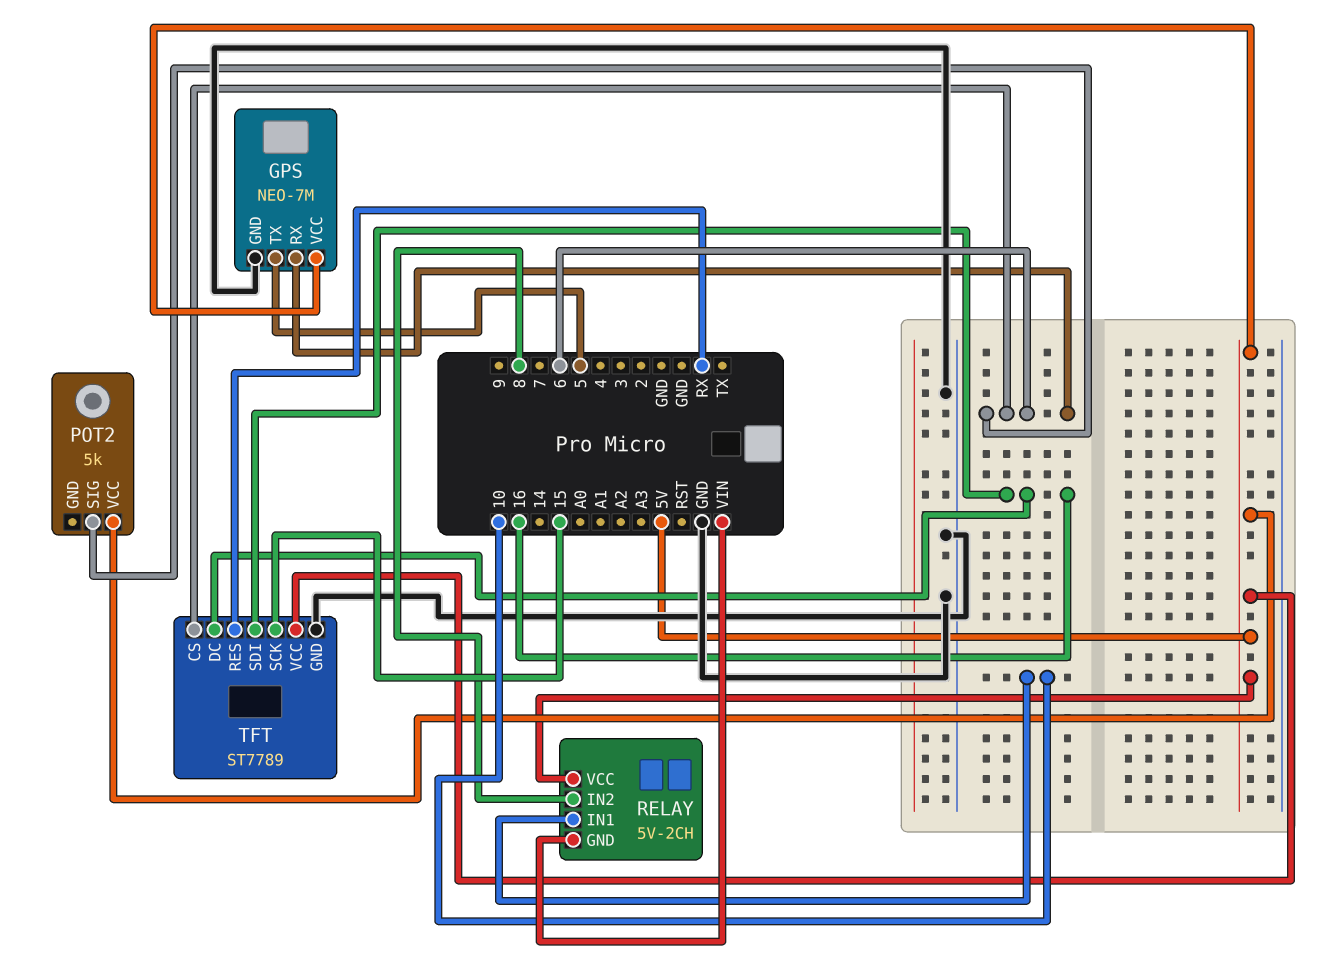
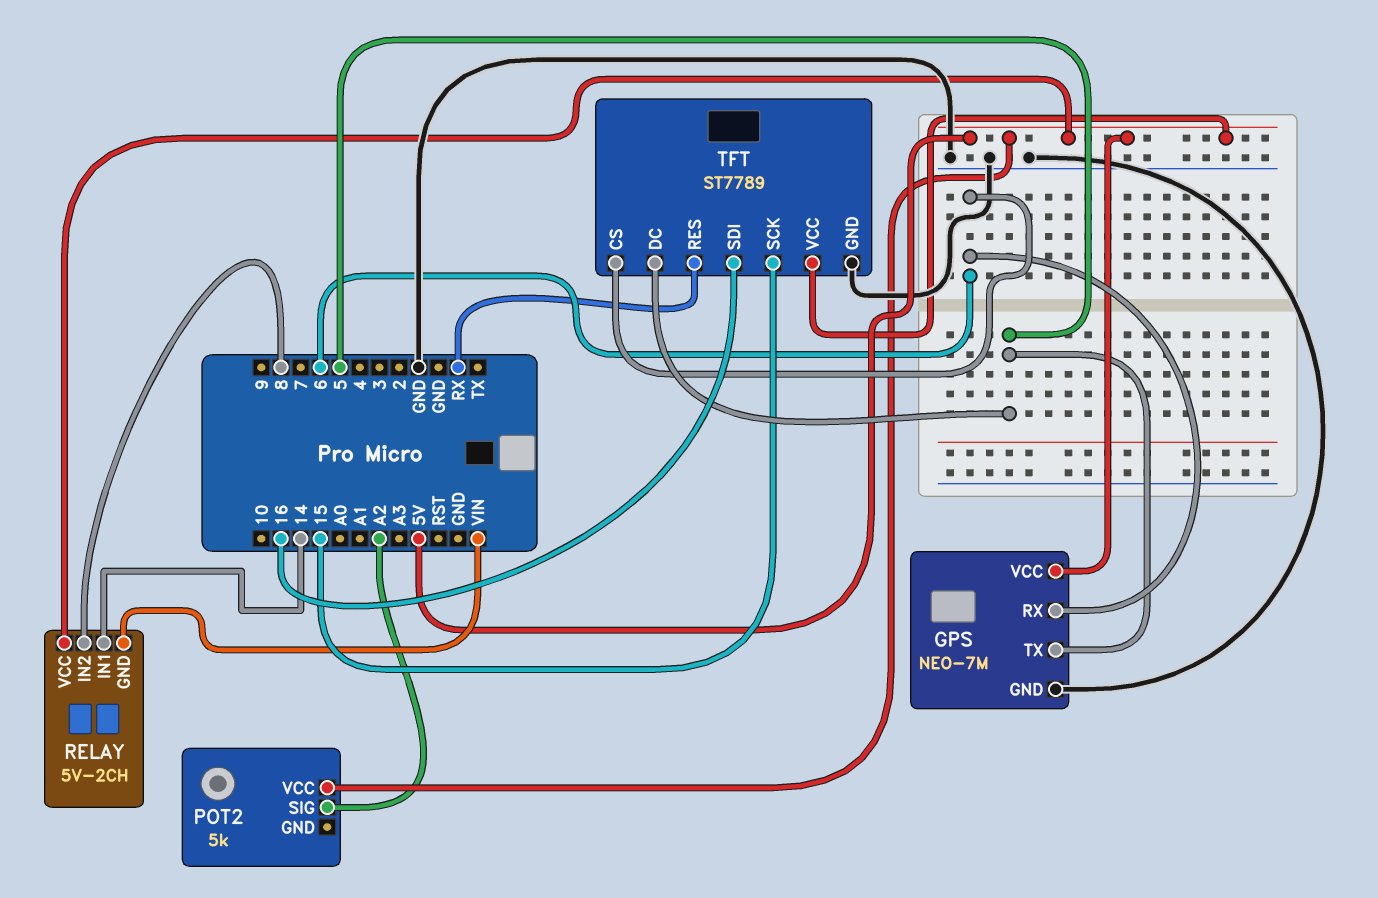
POT2 pin SIG: 6 -> A2
RELAY pin IN1: 10 -> 14
TFT pin DC: 16 -> 5

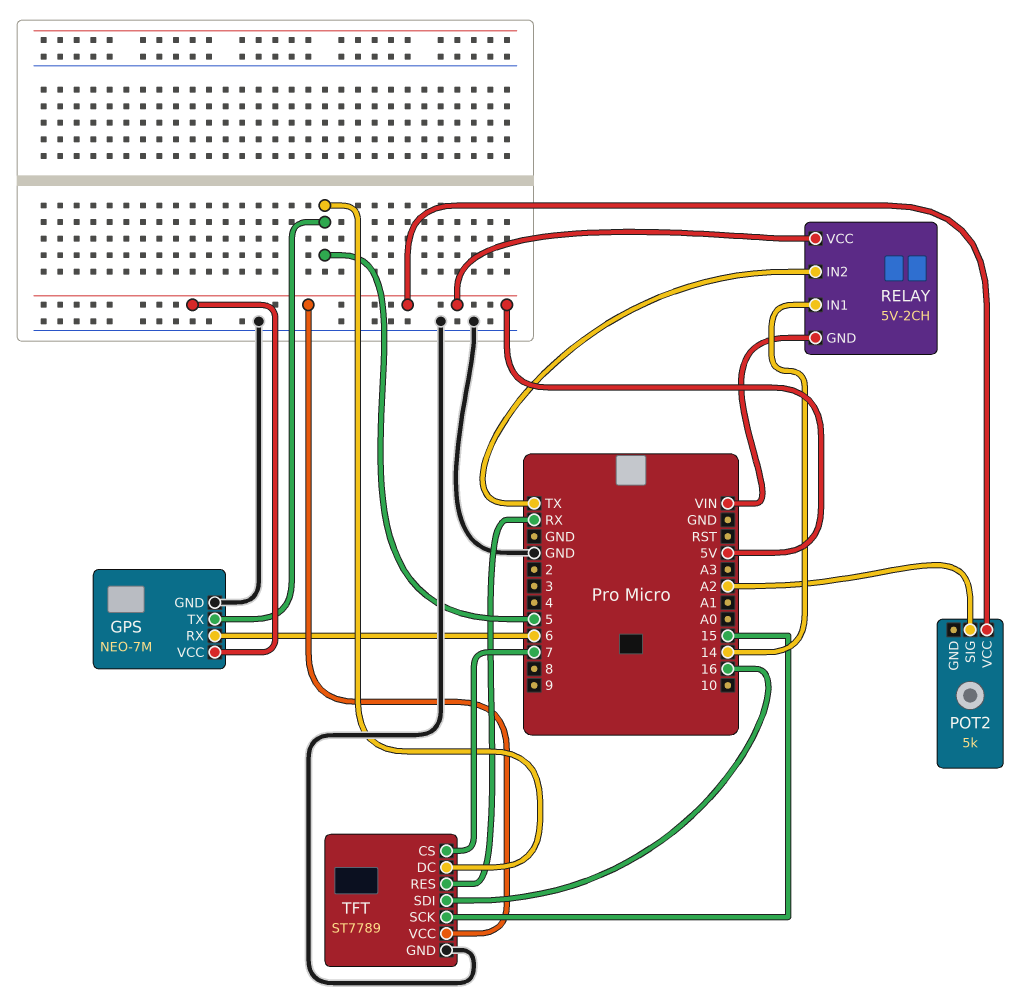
RELAY pin IN2: 8 -> TX
TFT pin CS: 6 -> 7

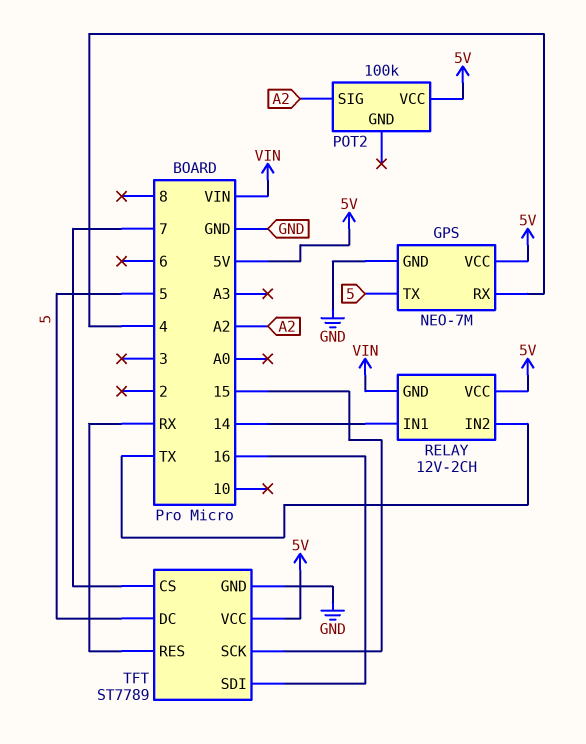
GPS pin RX: 6 -> 4
POT2: 5k -> 100k
RELAY: 5V-2CH -> 12V-2CH

